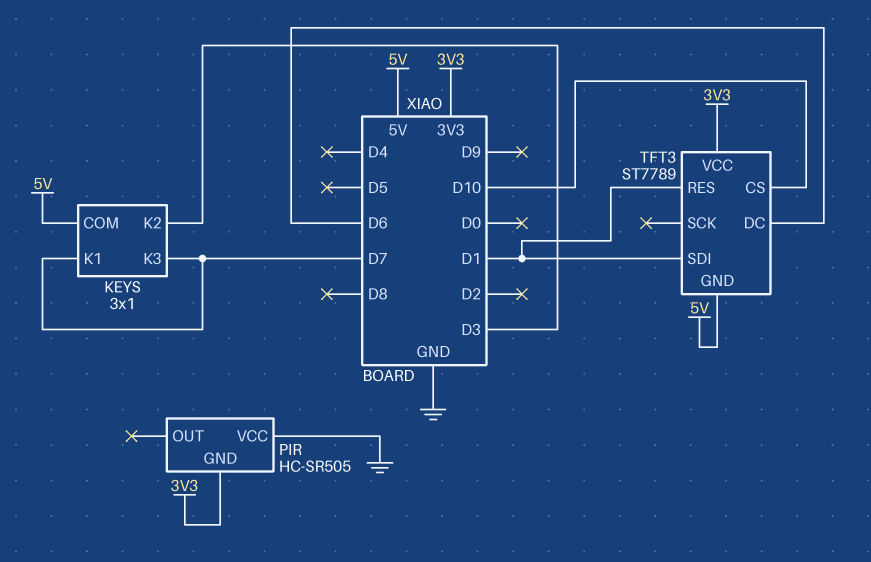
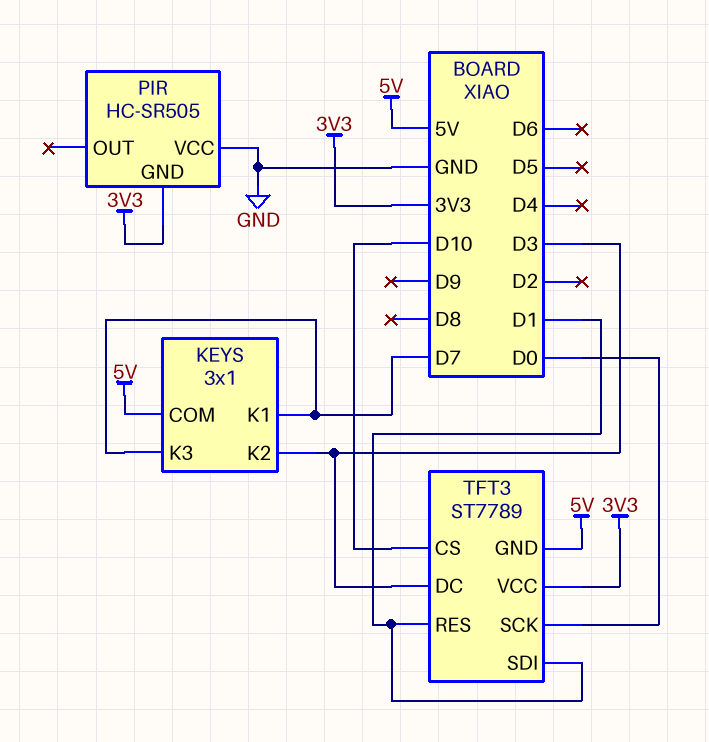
TFT3 pin DC: D6 -> D3
TFT3 pin SCK: none -> D0

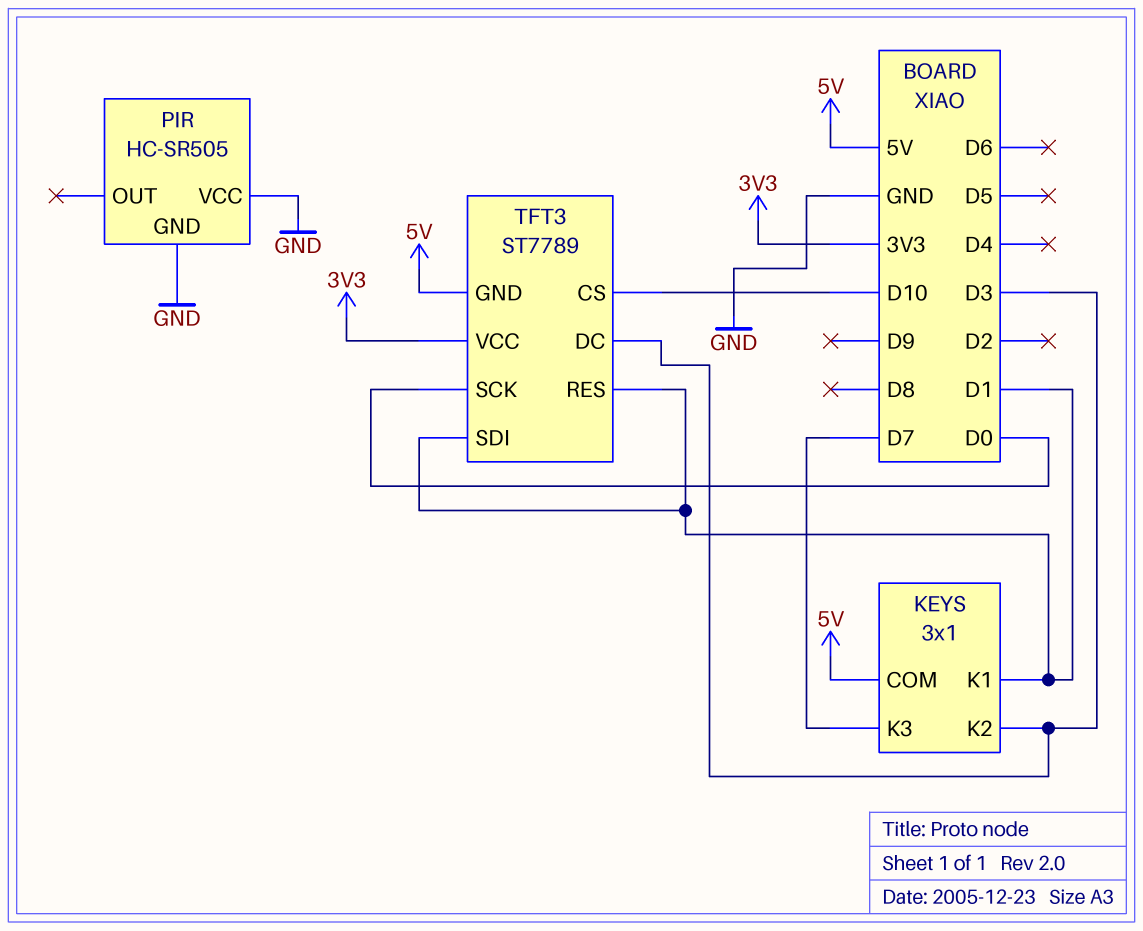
KEYS pin K1: D7 -> D1
PIR pin GND: 3V3 -> GND

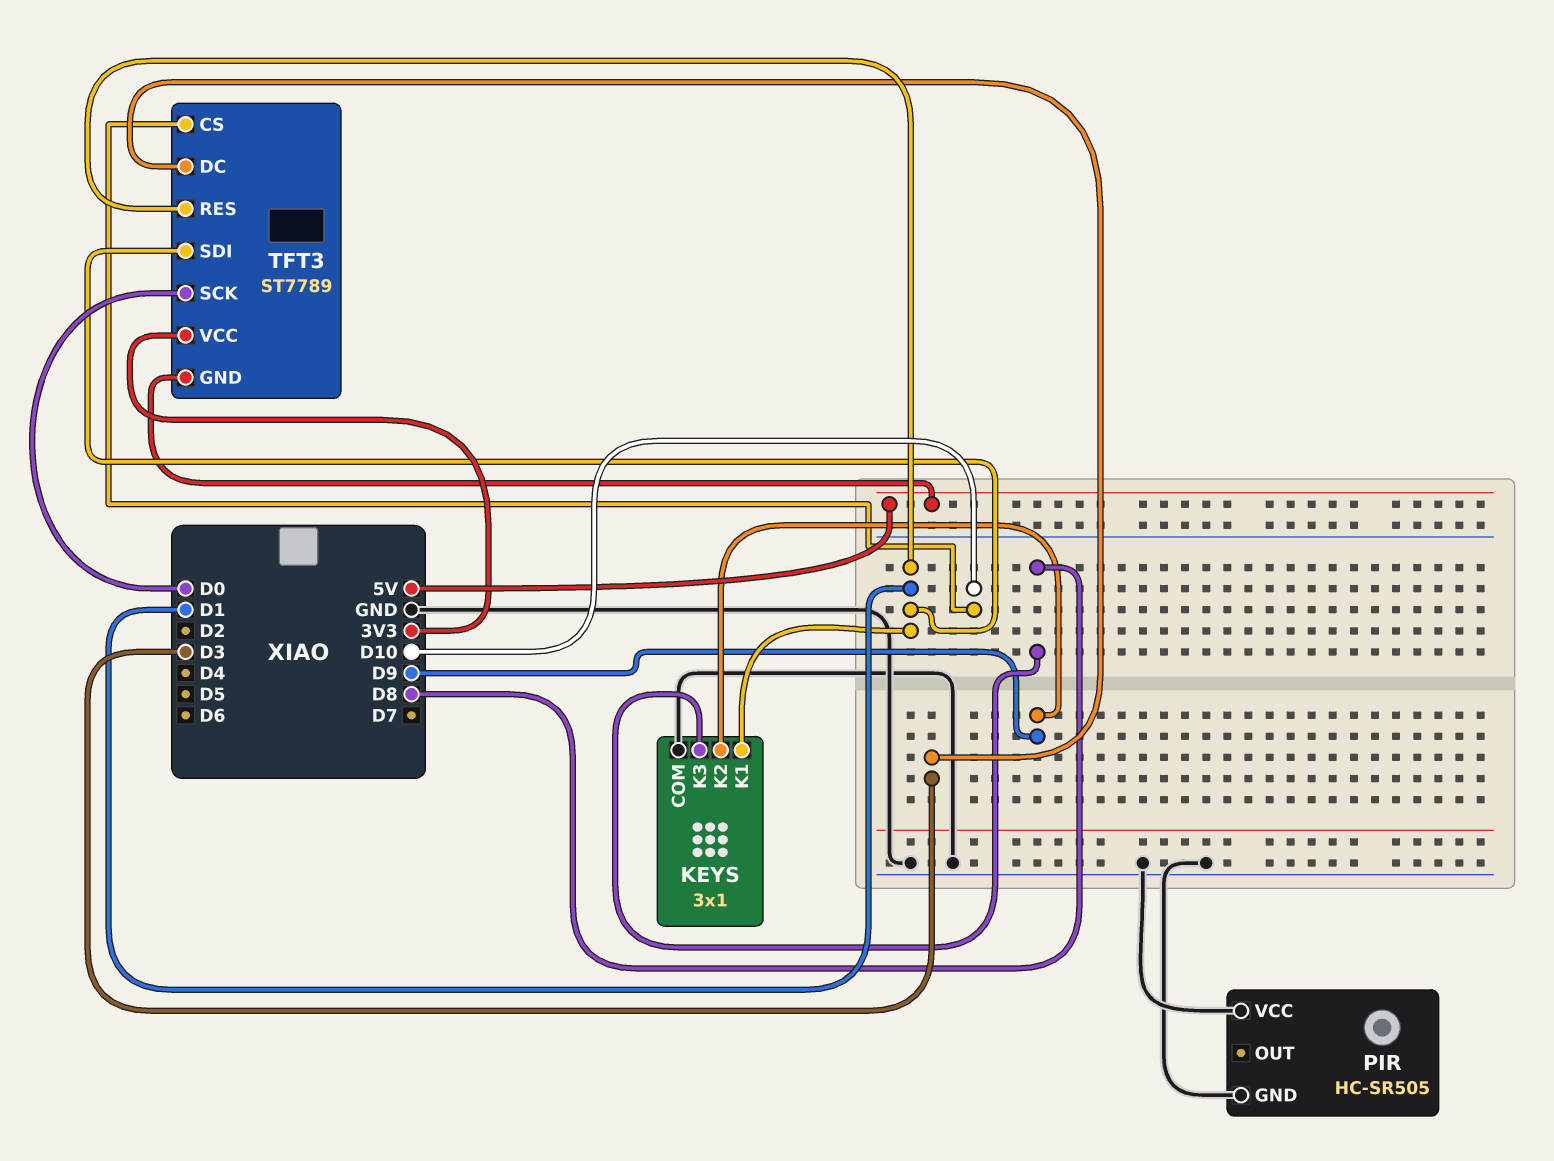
KEYS pin COM: 5V -> GND
KEYS pin K2: D3 -> D9
KEYS pin K3: D7 -> D8

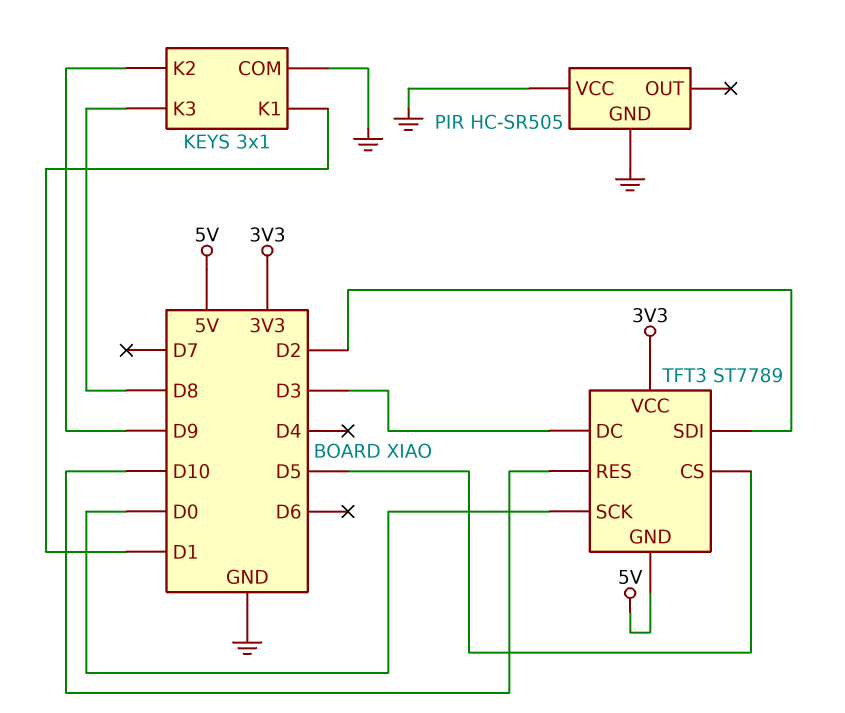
TFT3 pin CS: D10 -> D5
TFT3 pin RES: D1 -> D10
TFT3 pin SDI: D1 -> D2

